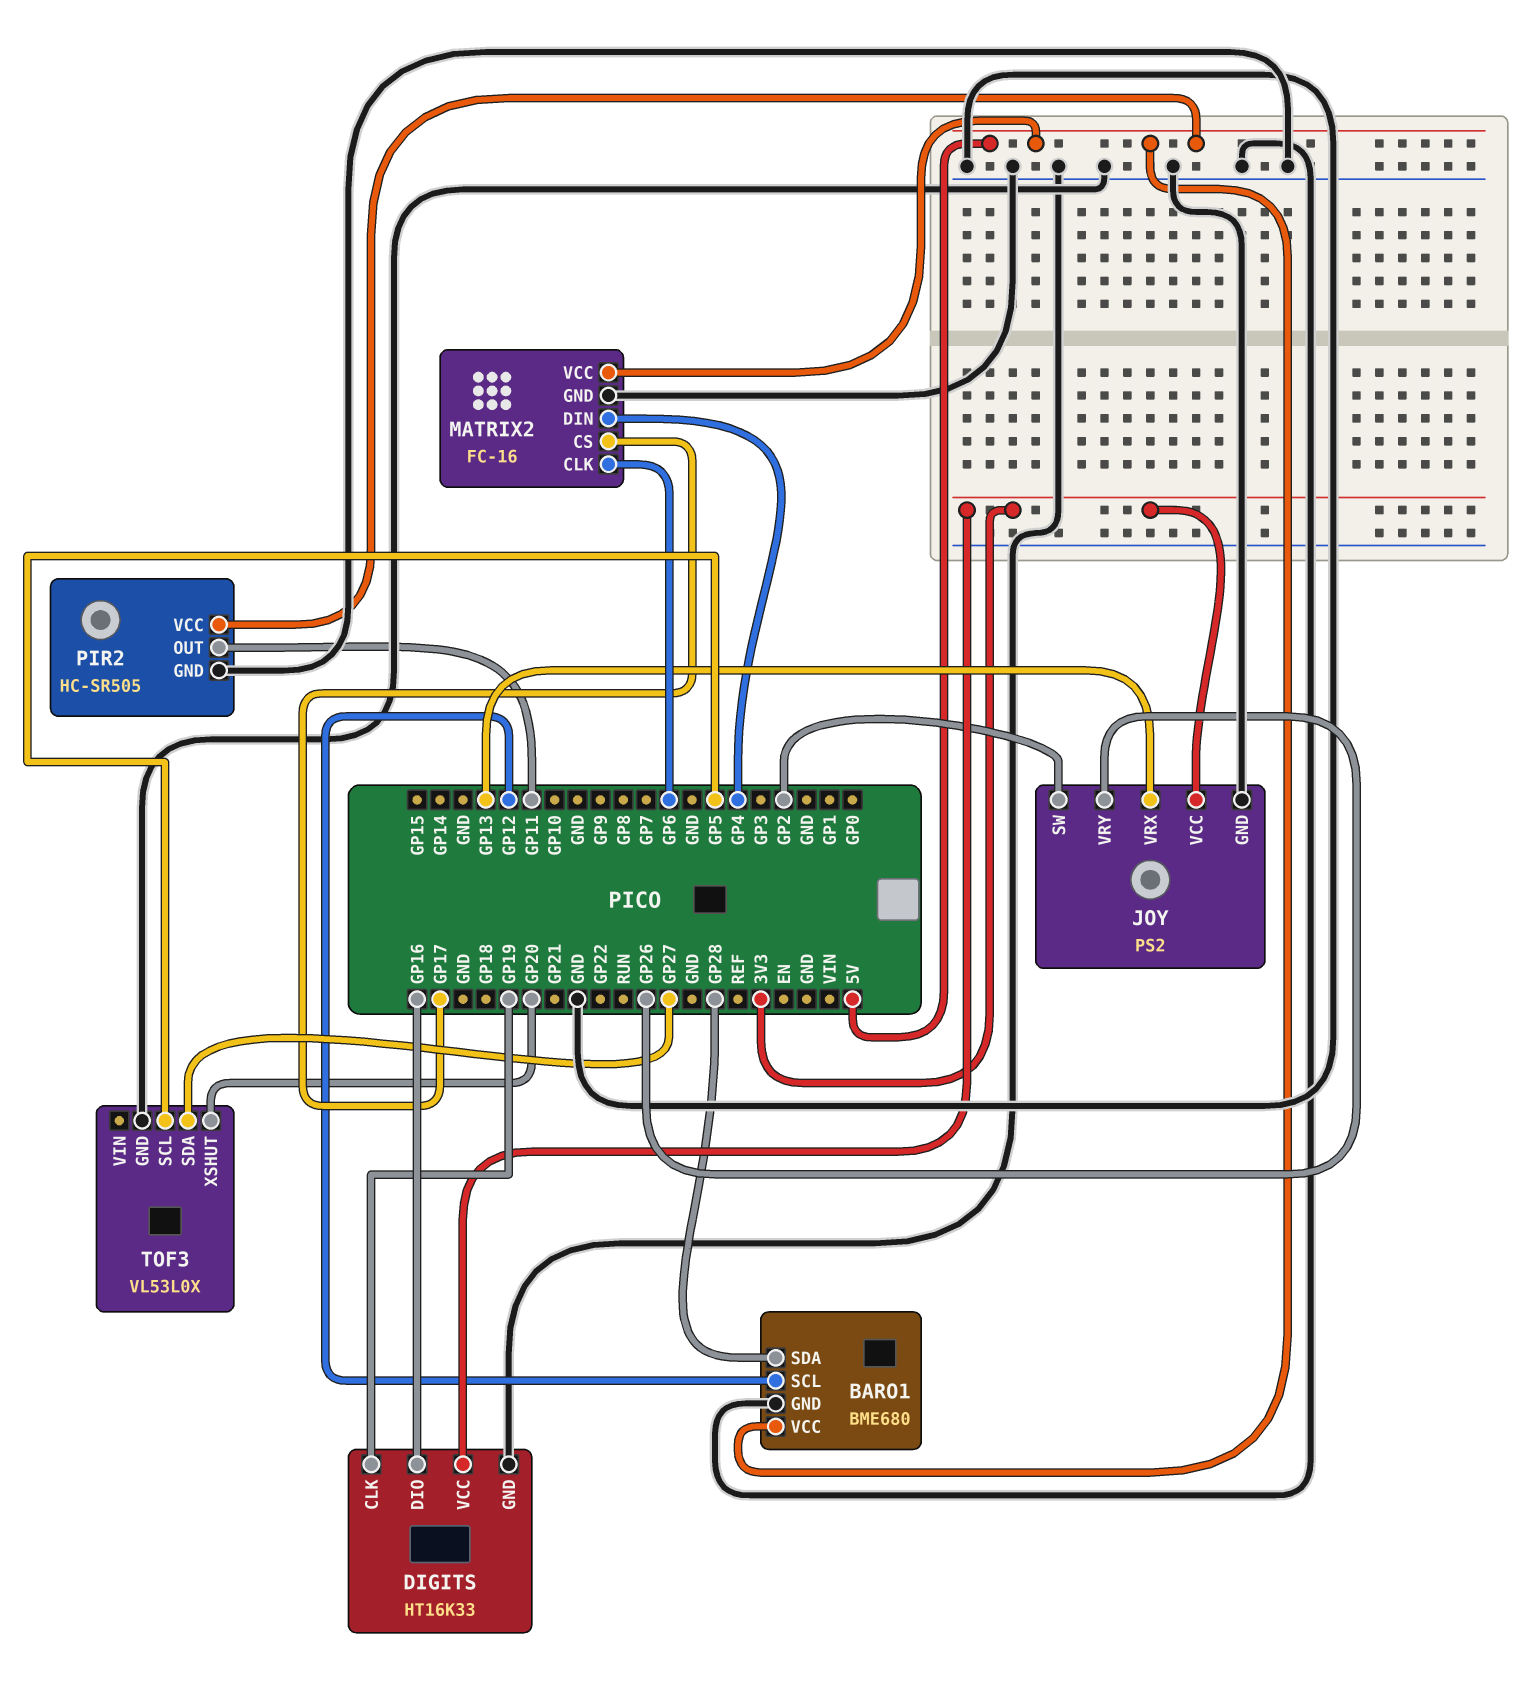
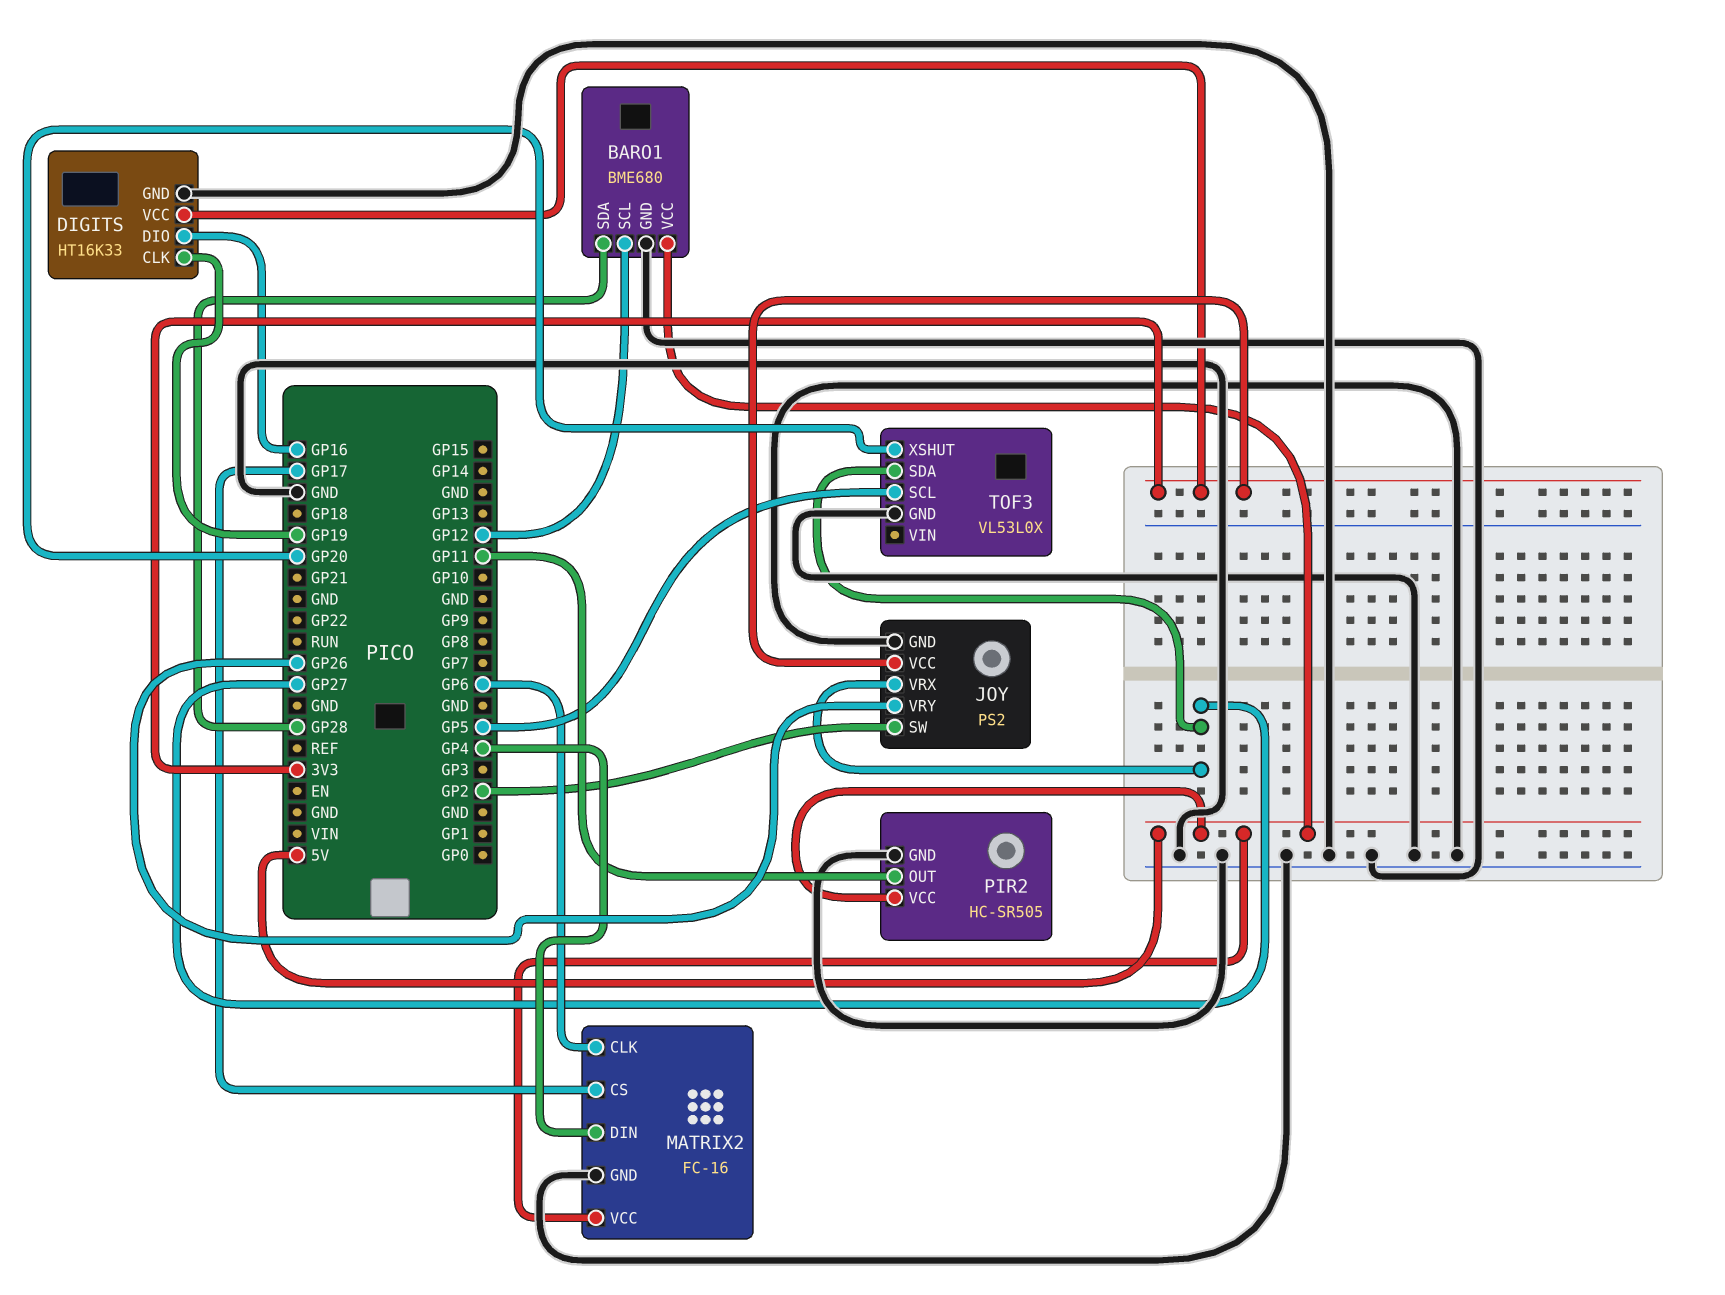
JOY pin VRX: GP13 -> GP27

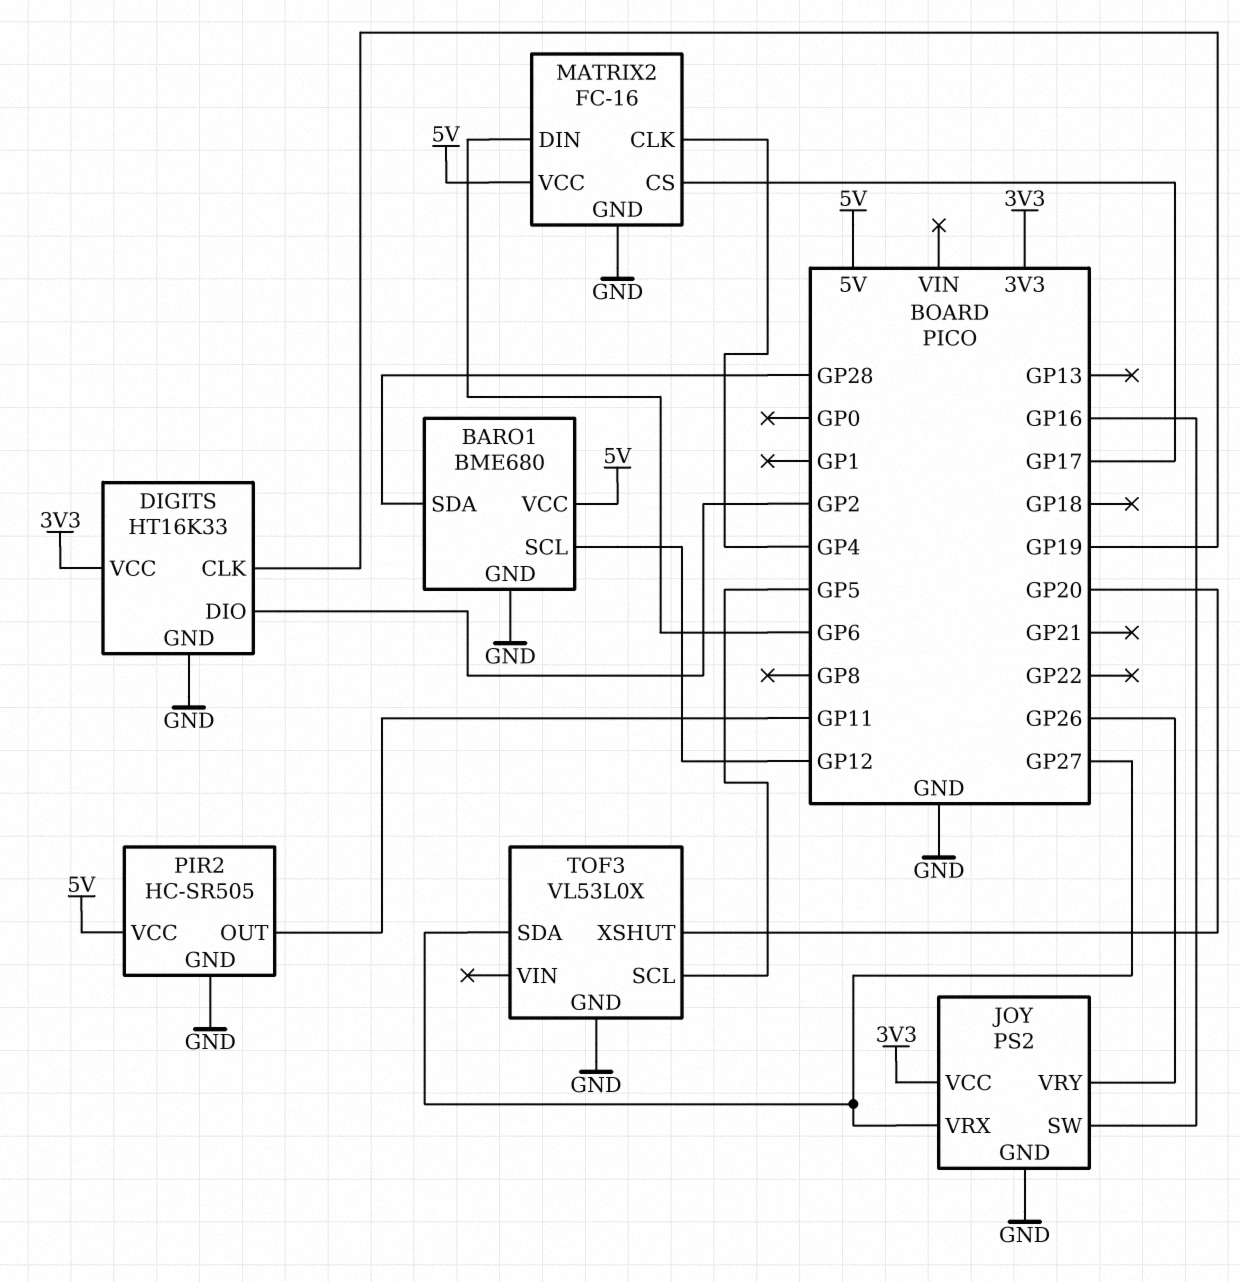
DIGITS pin DIO: GP16 -> GP2
JOY pin SW: GP2 -> GP16
MATRIX2 pin CLK: GP6 -> GP4
MATRIX2 pin DIN: GP4 -> GP6

